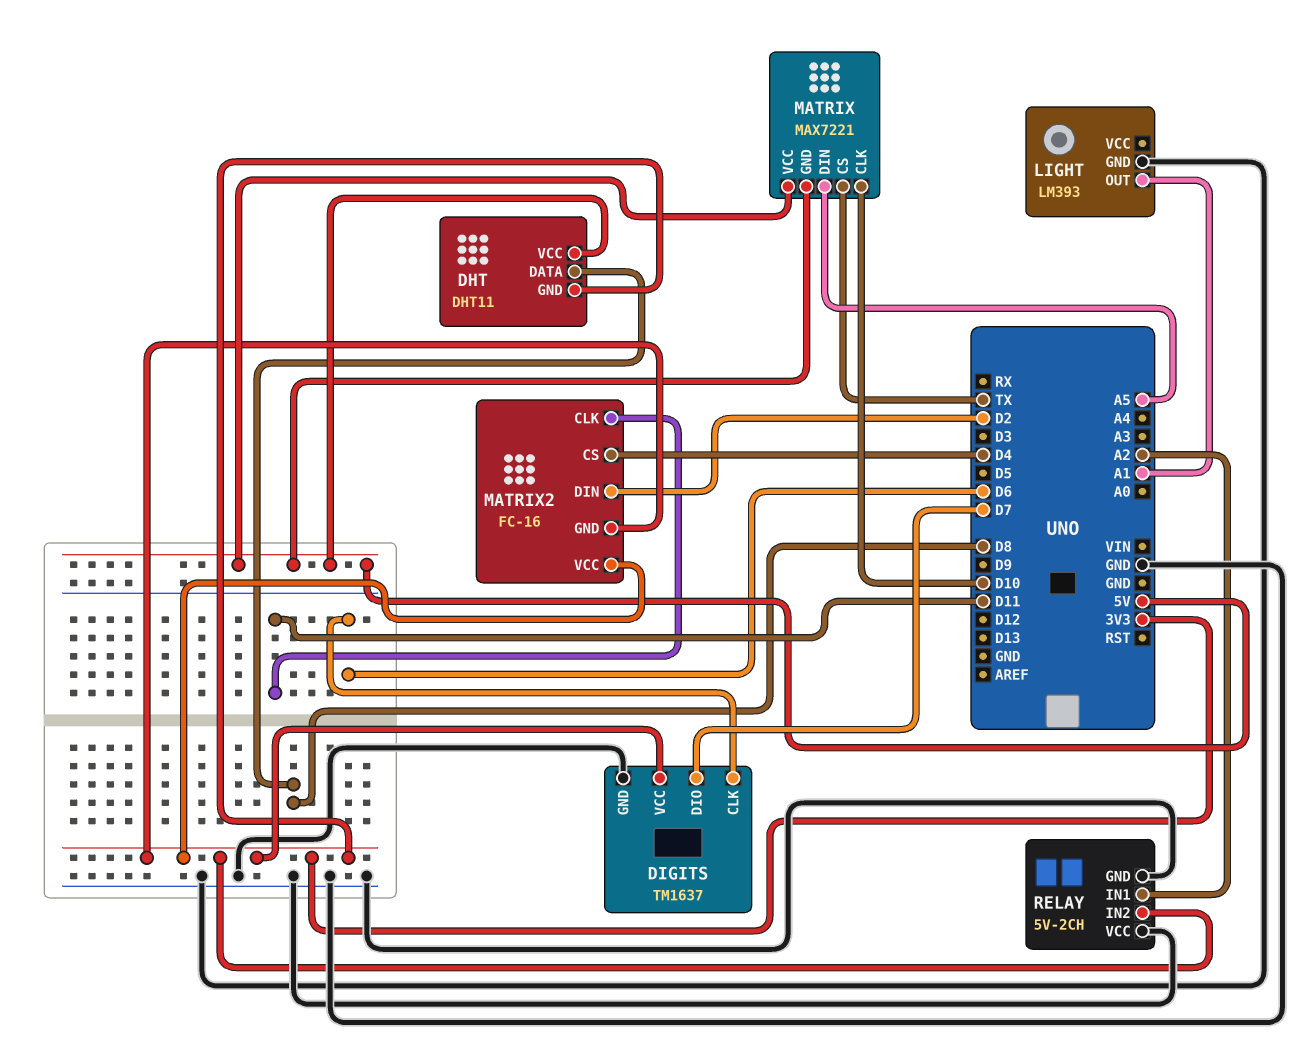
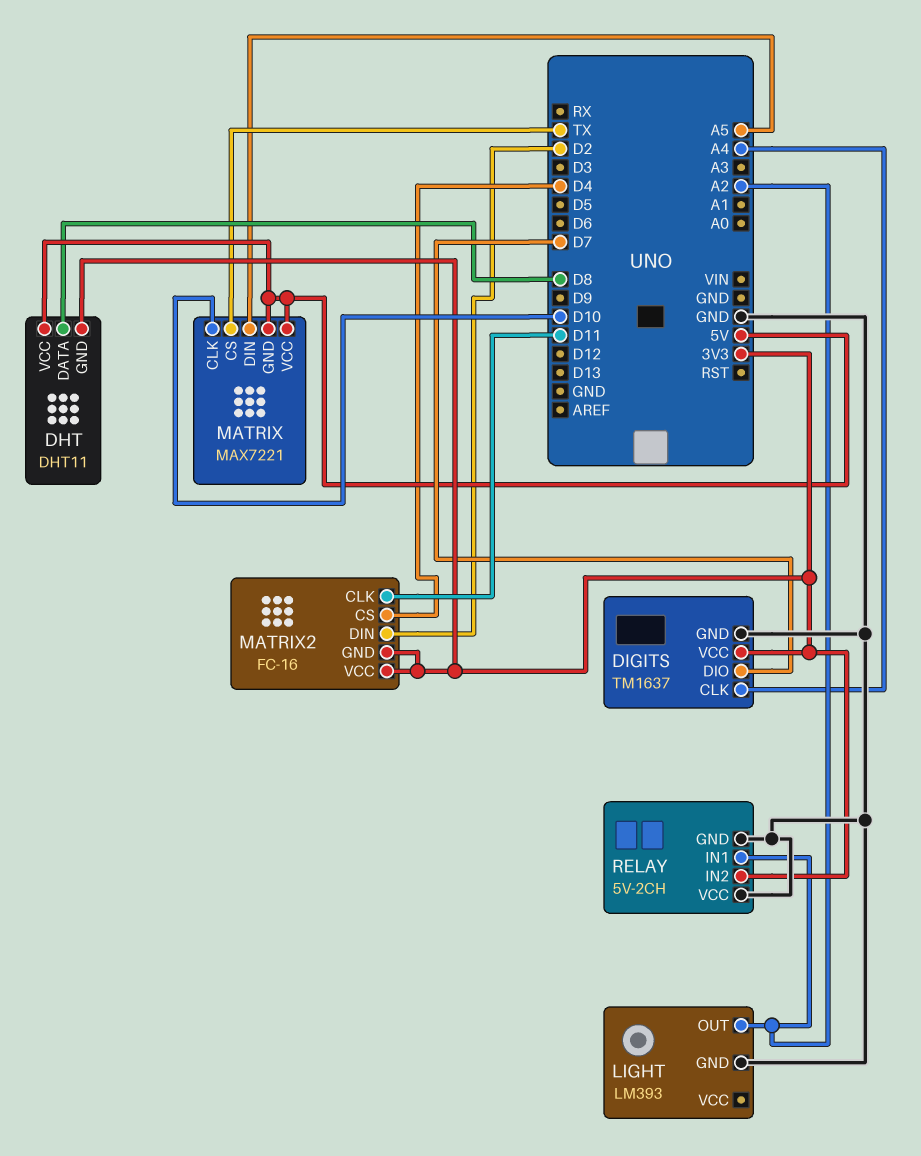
DIGITS pin CLK: D6 -> A4
LIGHT pin OUT: A1 -> A2

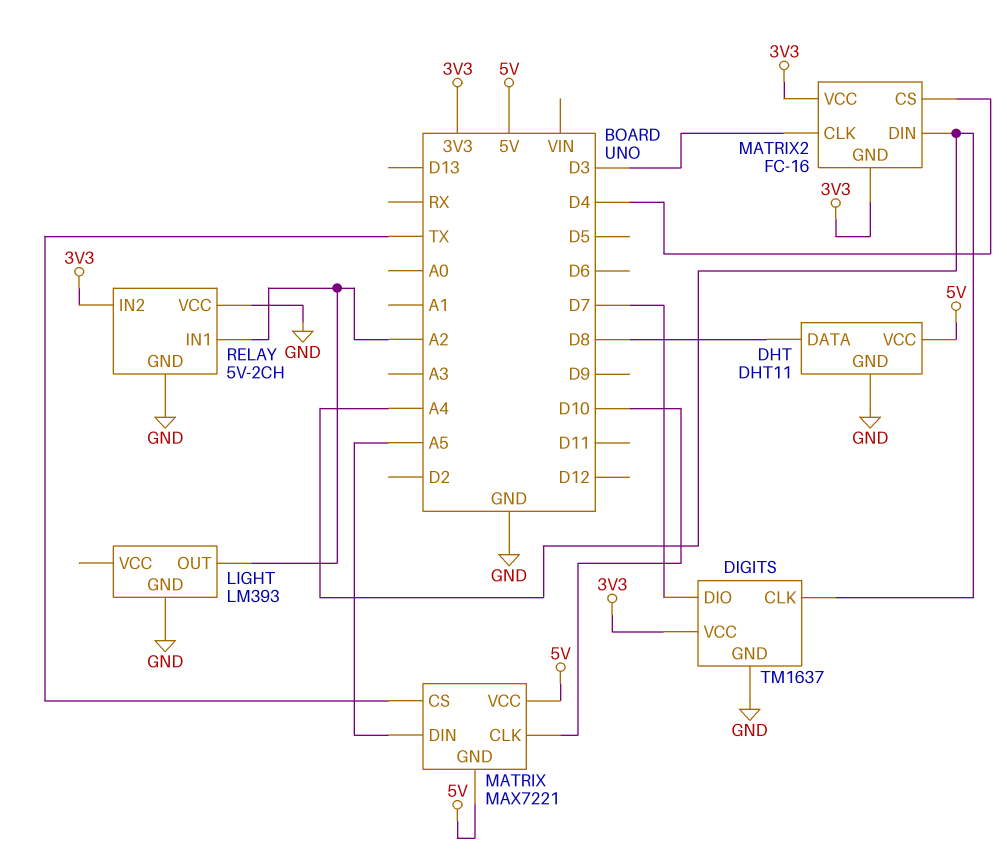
DHT pin GND: 3V3 -> GND
MATRIX2 pin CLK: D11 -> D3
MATRIX2 pin DIN: D2 -> A4

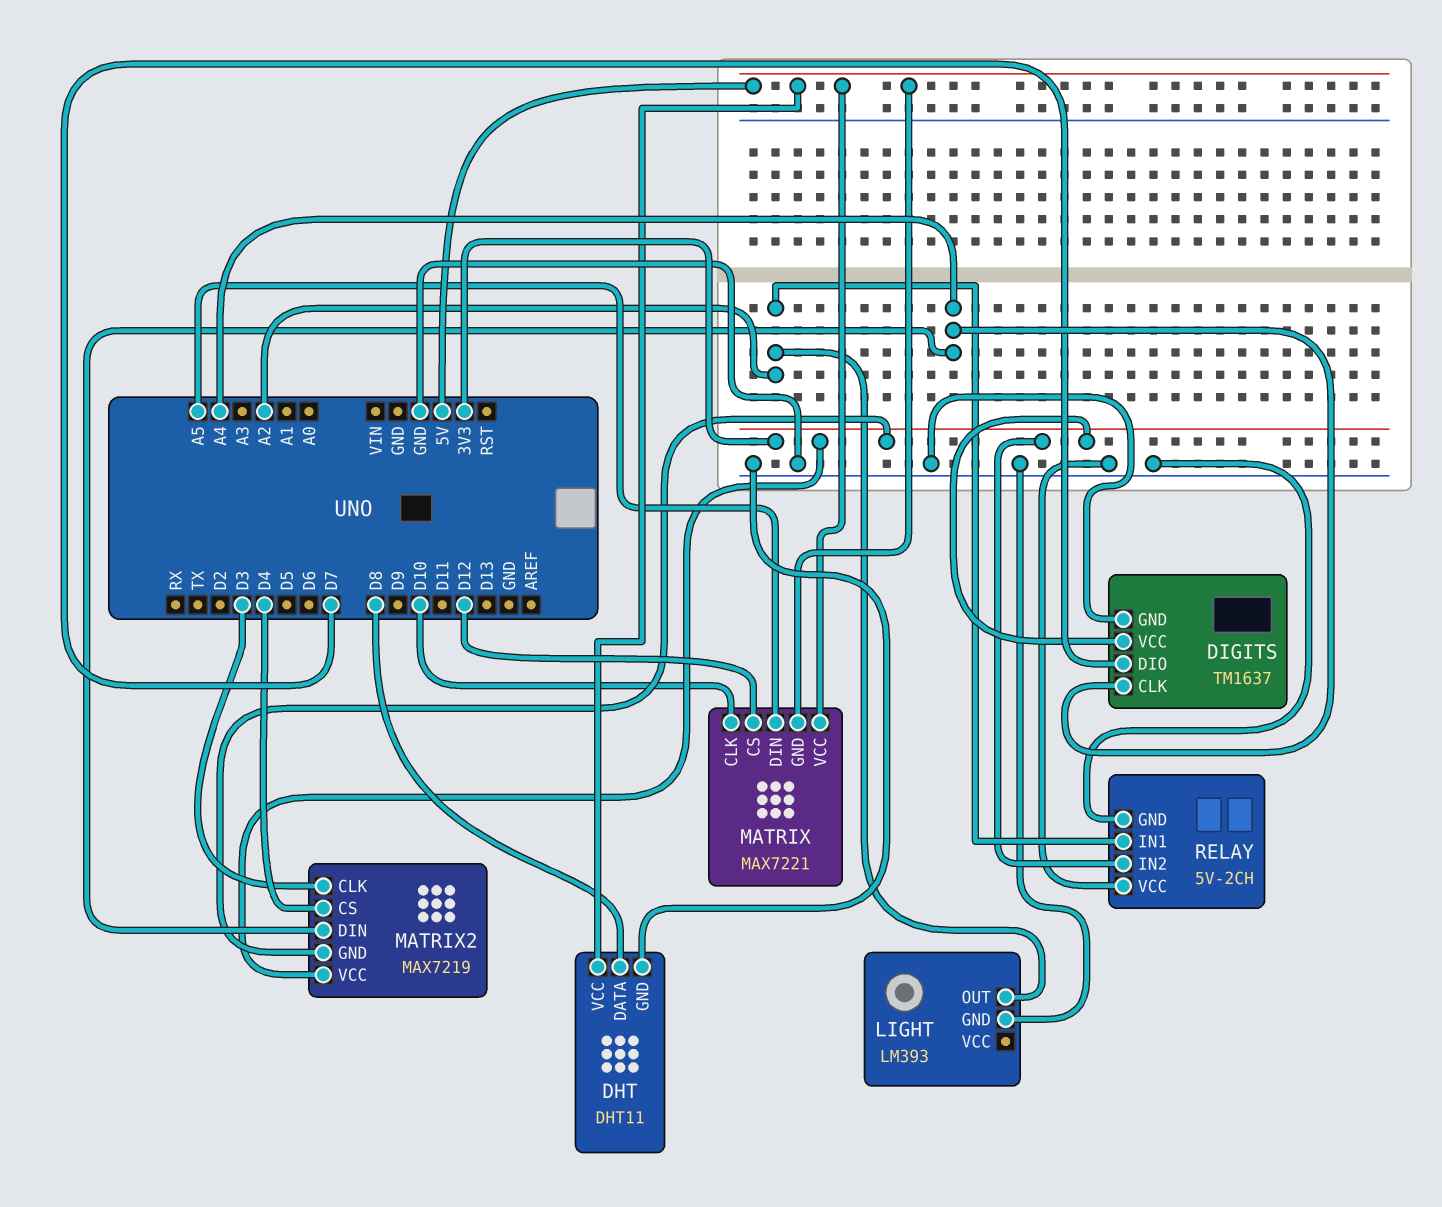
MATRIX pin CS: TX -> D12
MATRIX2: FC-16 -> MAX7219

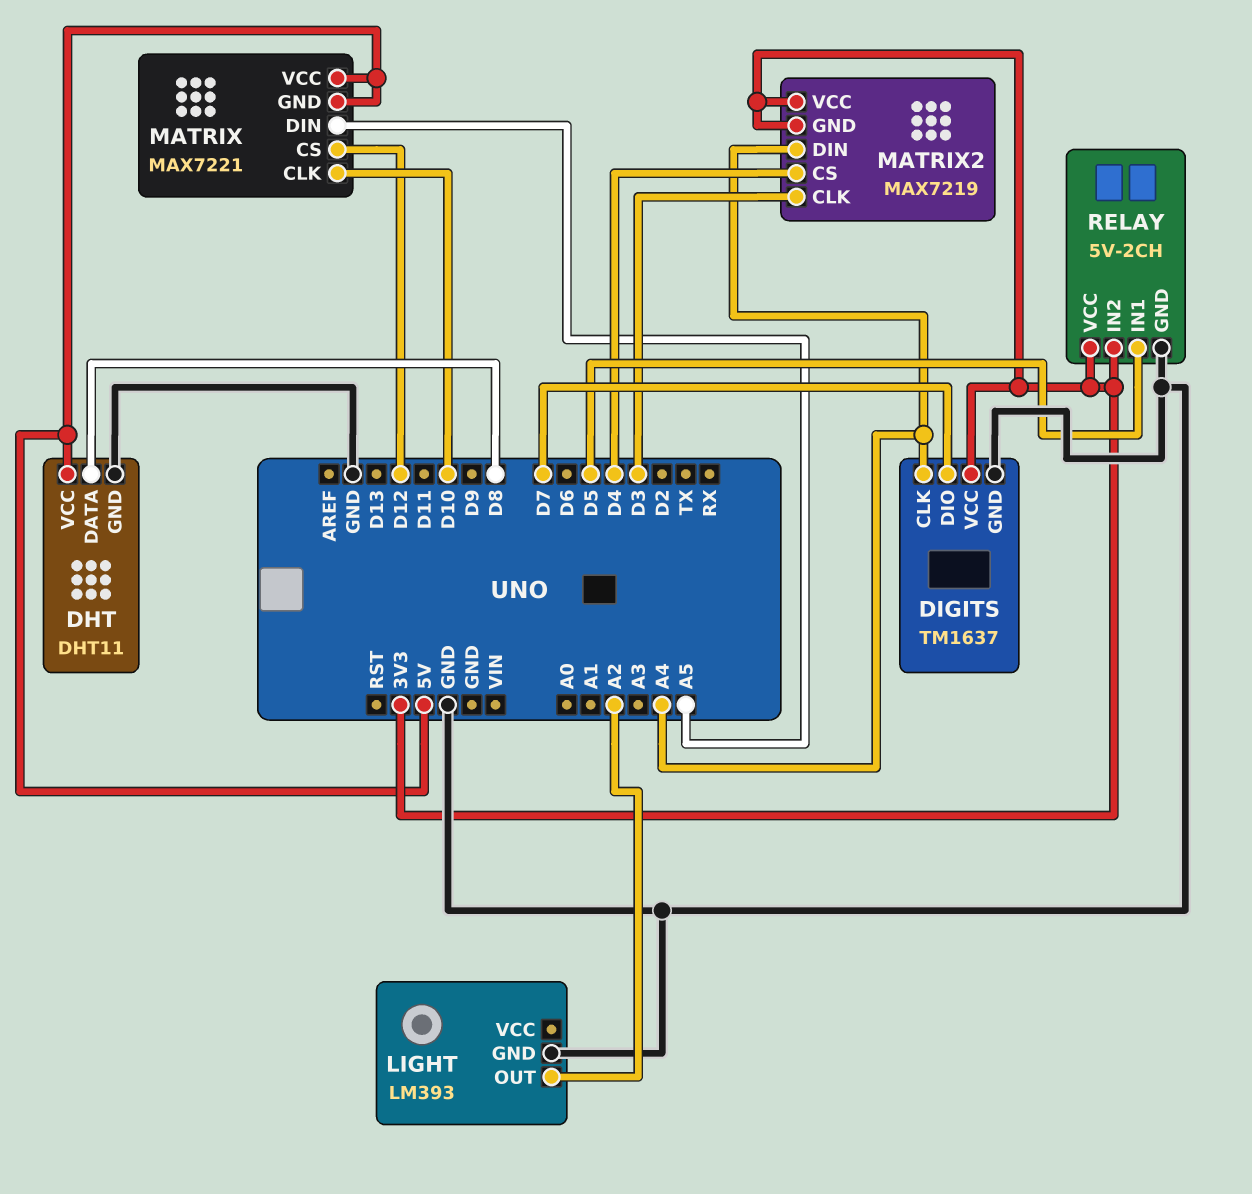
RELAY pin IN1: A2 -> D5
RELAY pin VCC: GND -> 3V3

